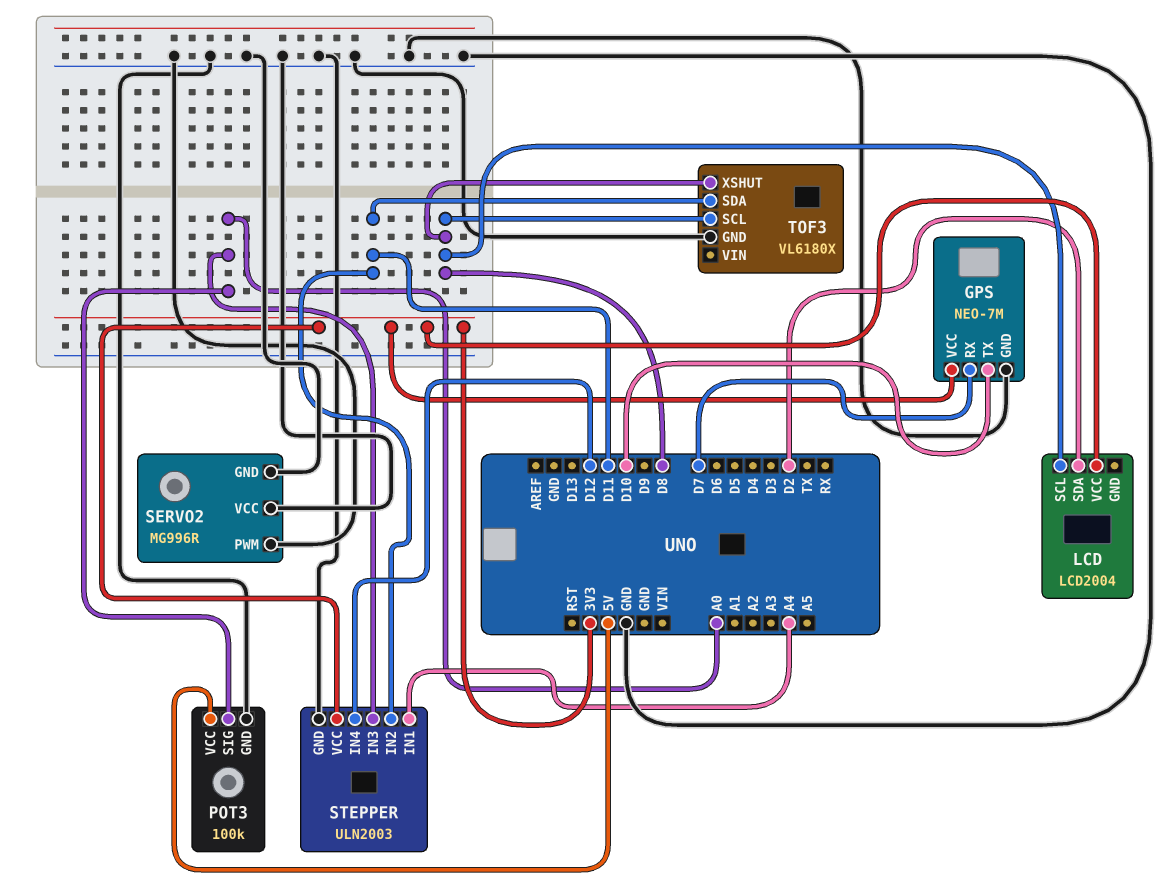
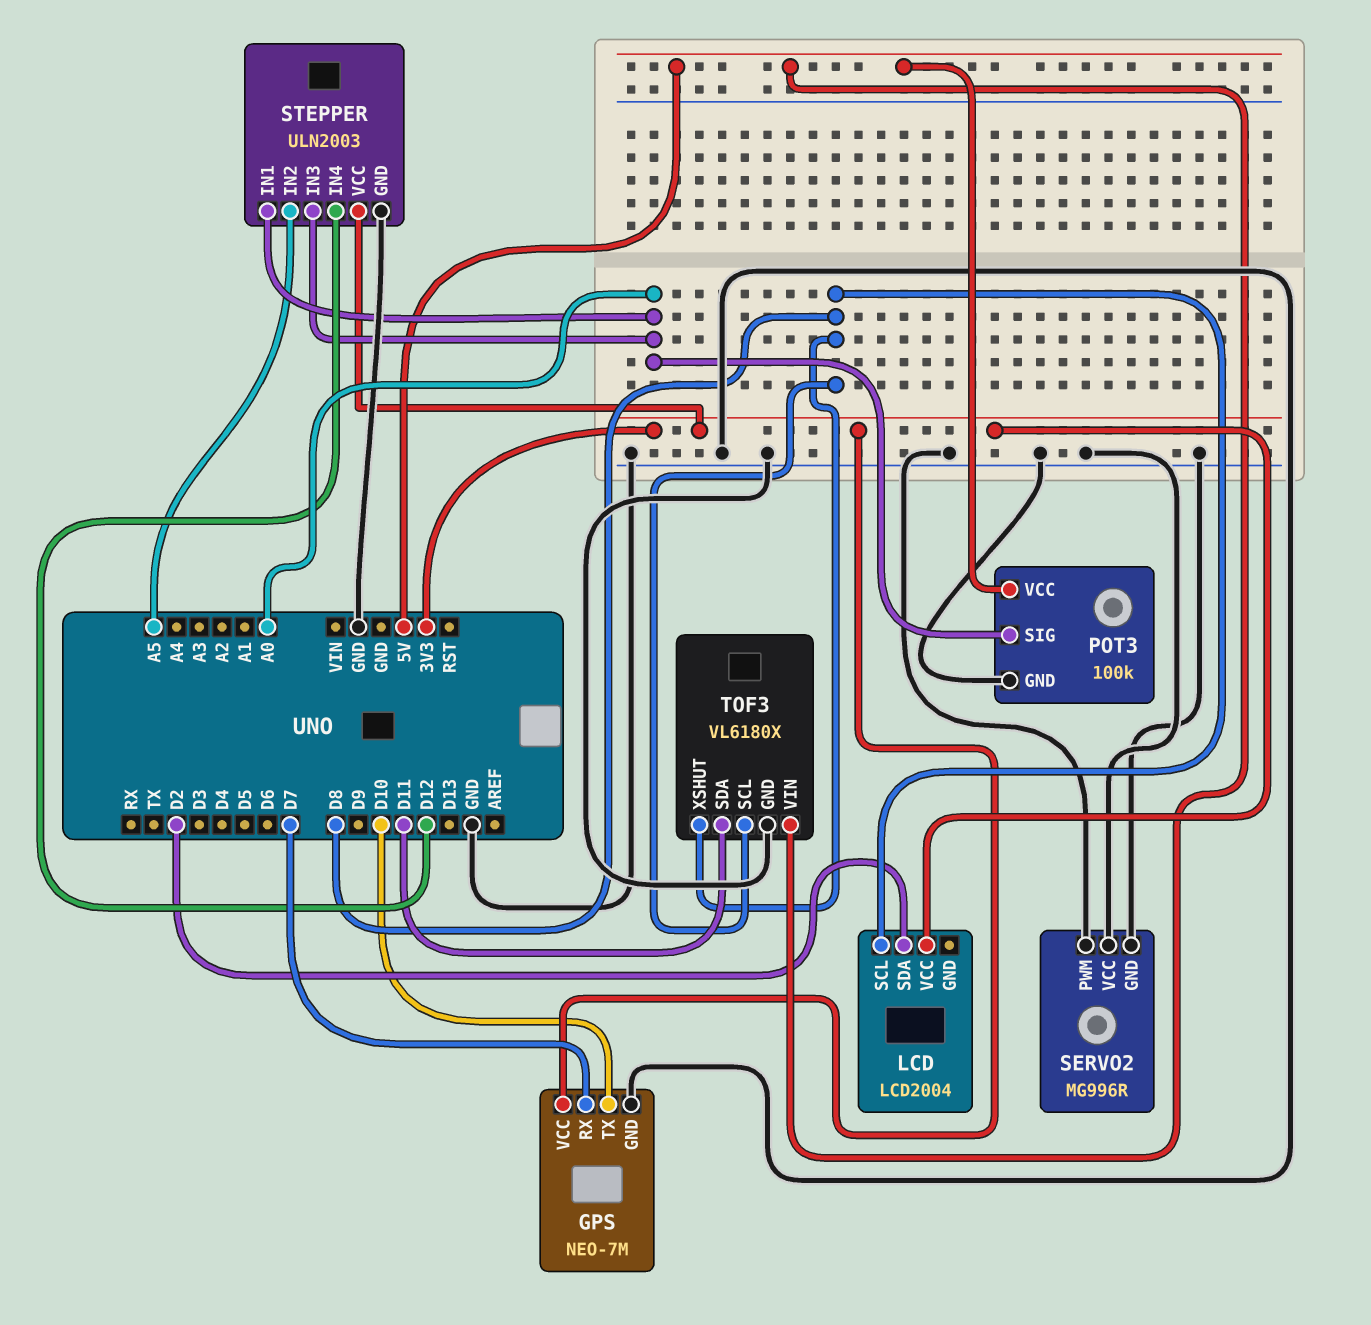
STEPPER pin IN1: A4 -> A0
STEPPER pin IN2: D11 -> A5
TOF3 pin VIN: none -> 5V

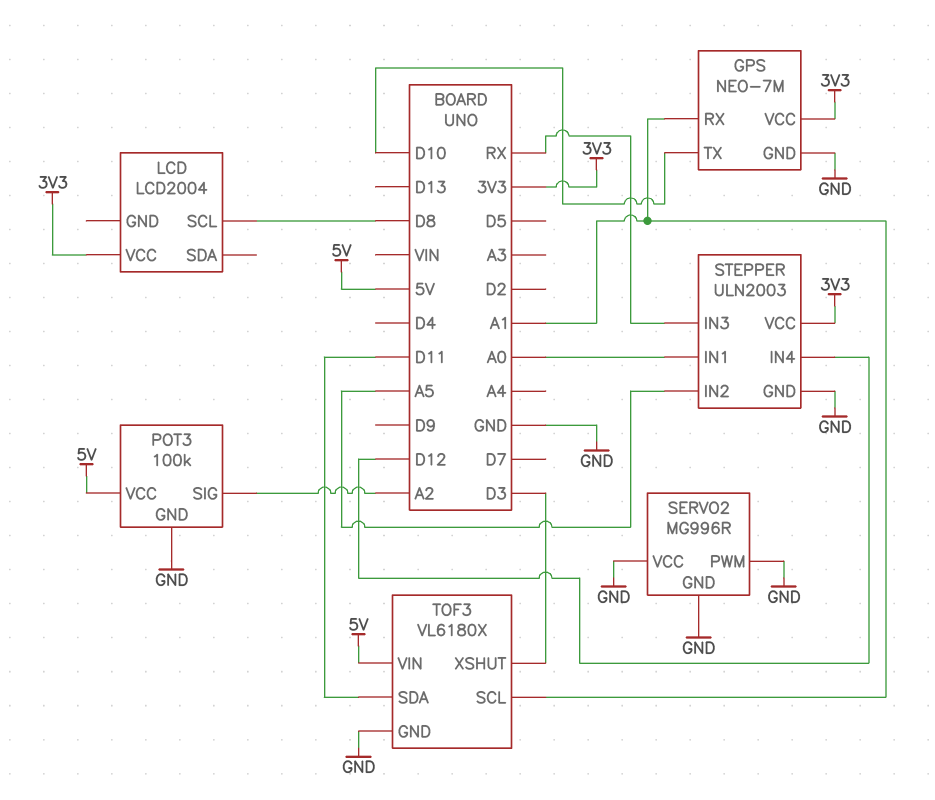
GPS pin RX: D7 -> A1
LCD pin SDA: D2 -> none
POT3 pin SIG: A0 -> A2
STEPPER pin IN3: A0 -> RX
TOF3 pin SCL: D8 -> A1
TOF3 pin XSHUT: D8 -> D3

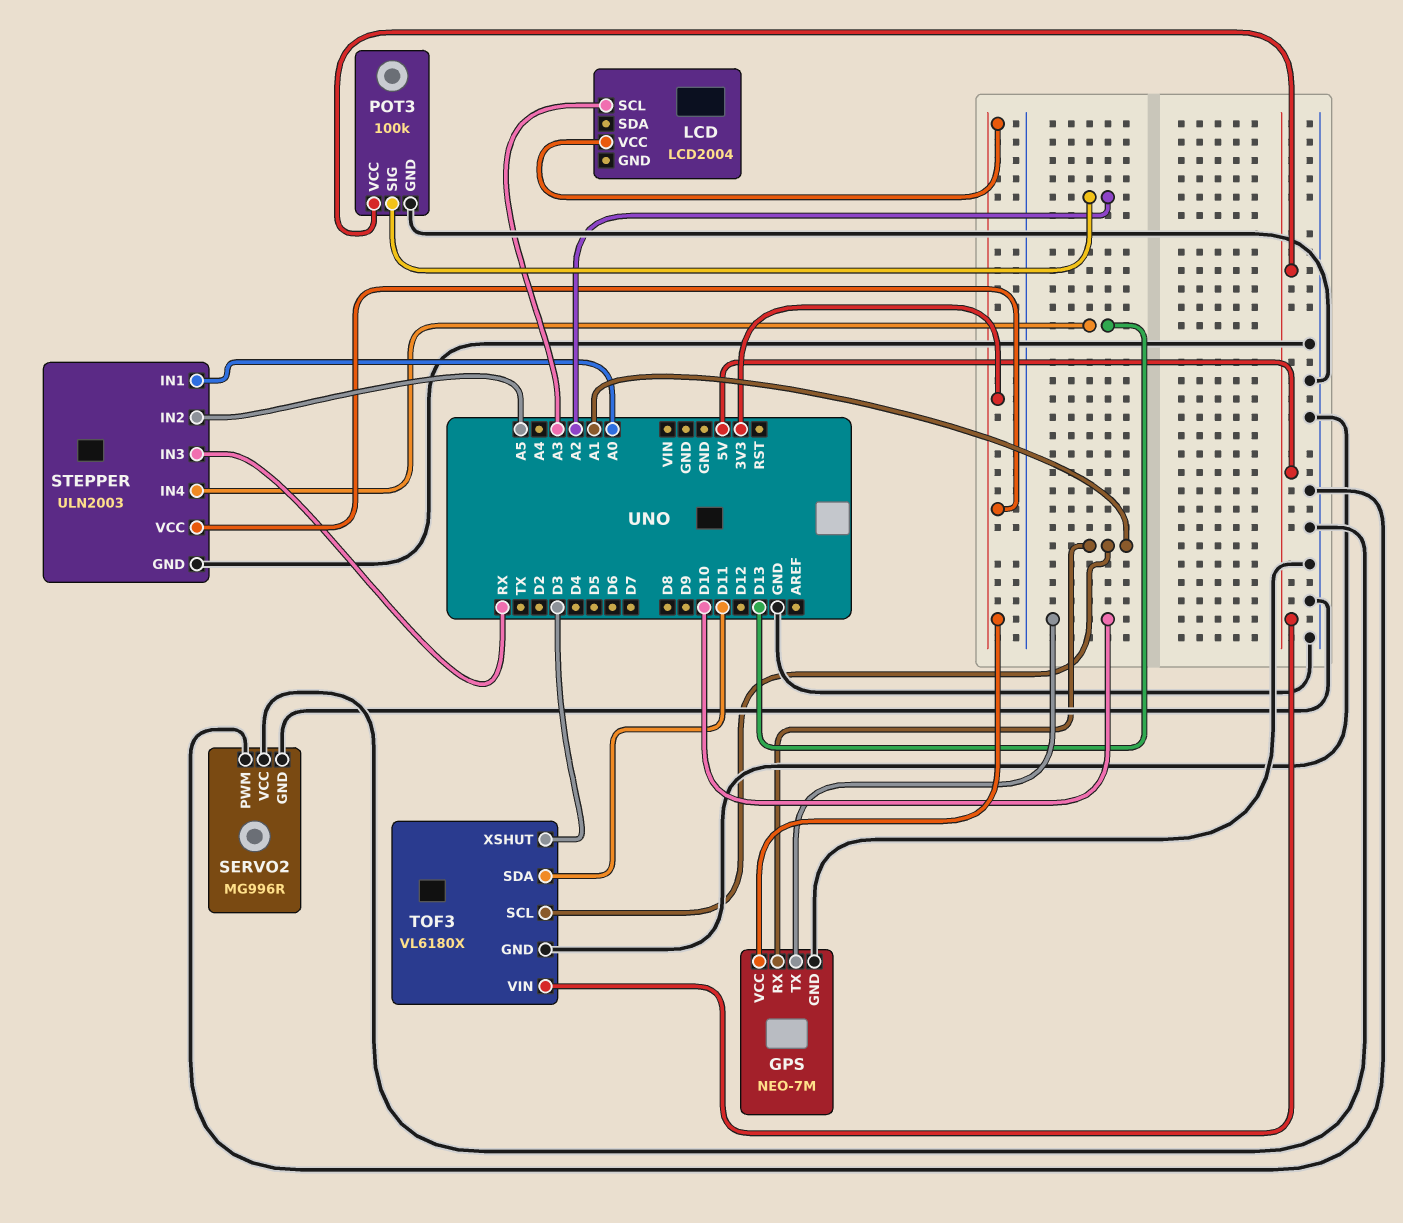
LCD pin SCL: D8 -> A3
STEPPER pin IN4: D12 -> D13

